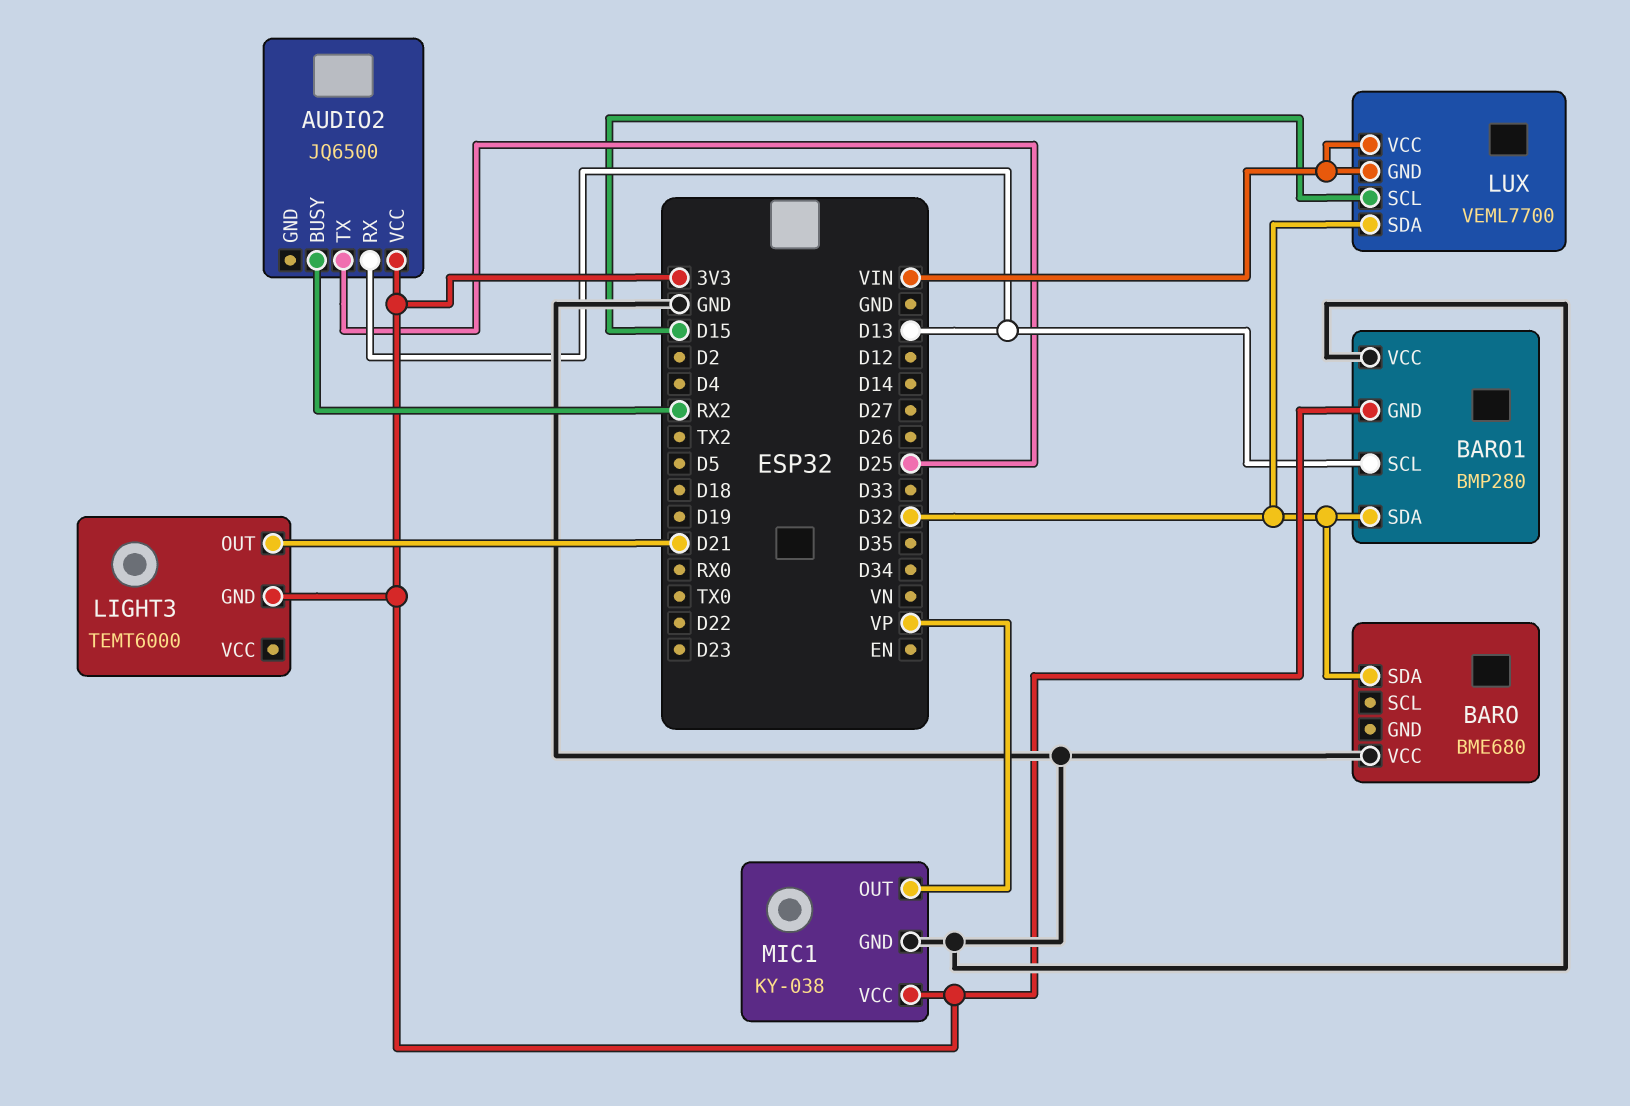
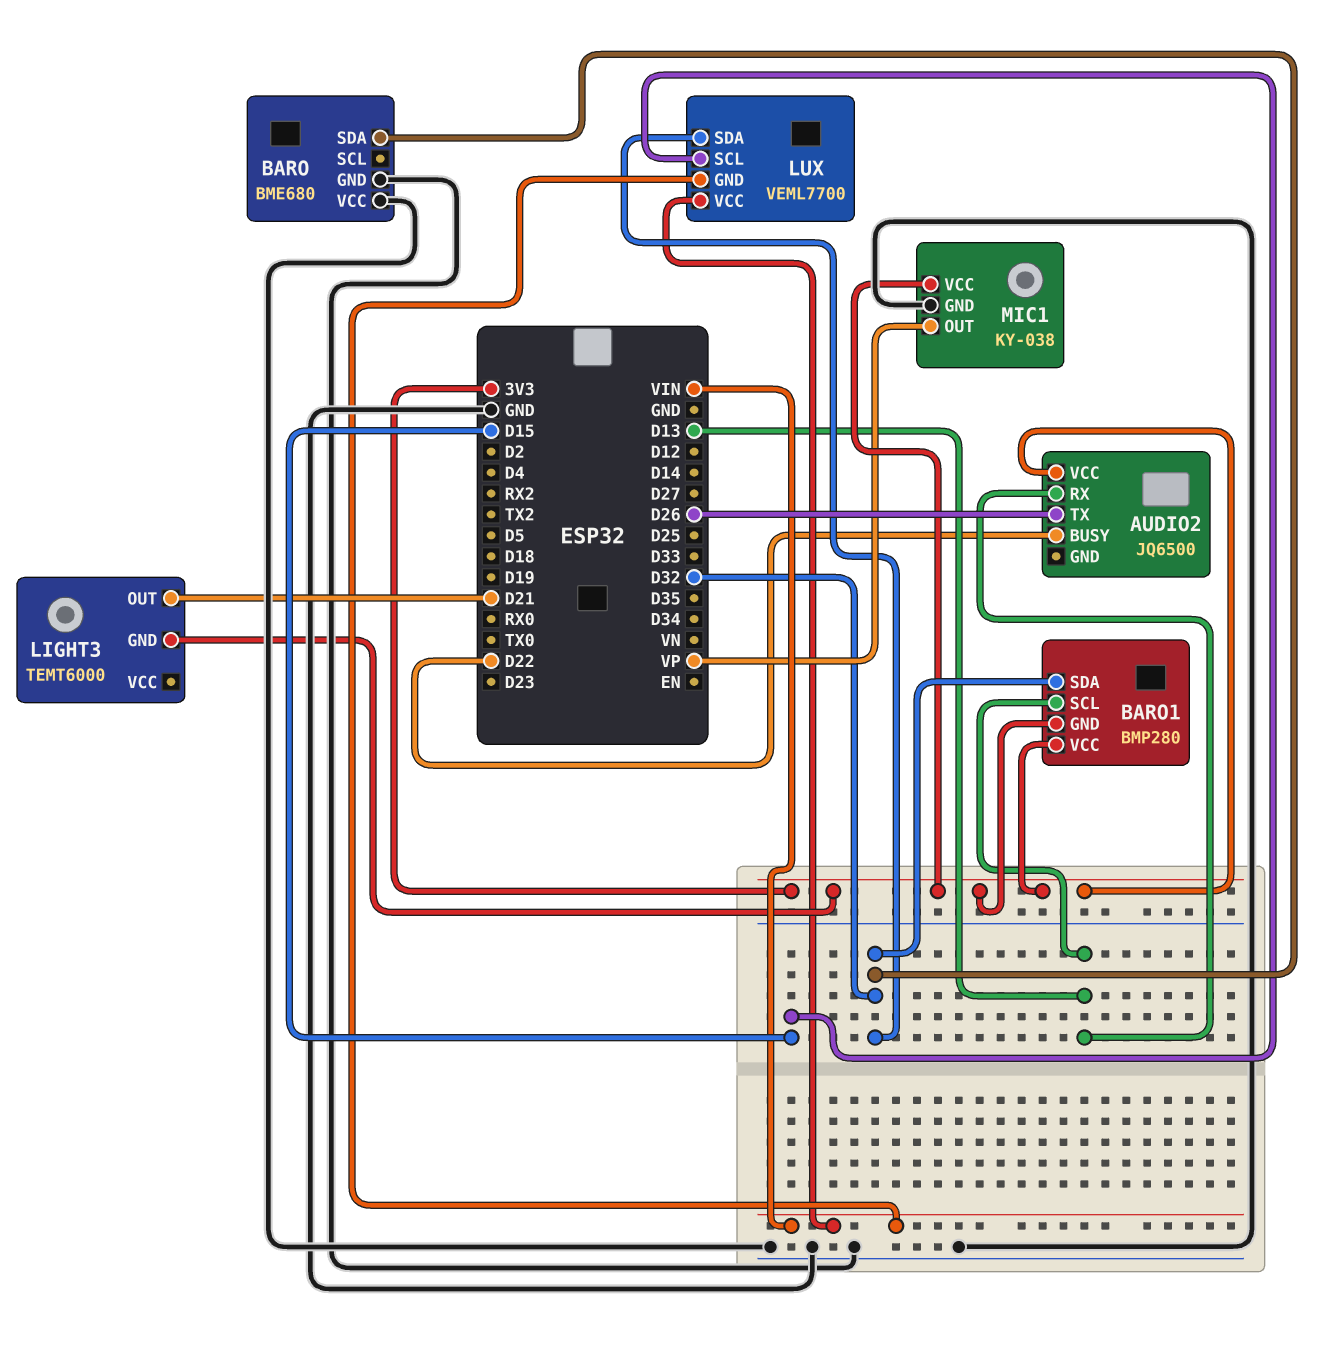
AUDIO2 pin BUSY: RX2 -> D22
AUDIO2 pin TX: D25 -> D26
BARO pin GND: none -> GND
BARO1 pin VCC: GND -> 3V3

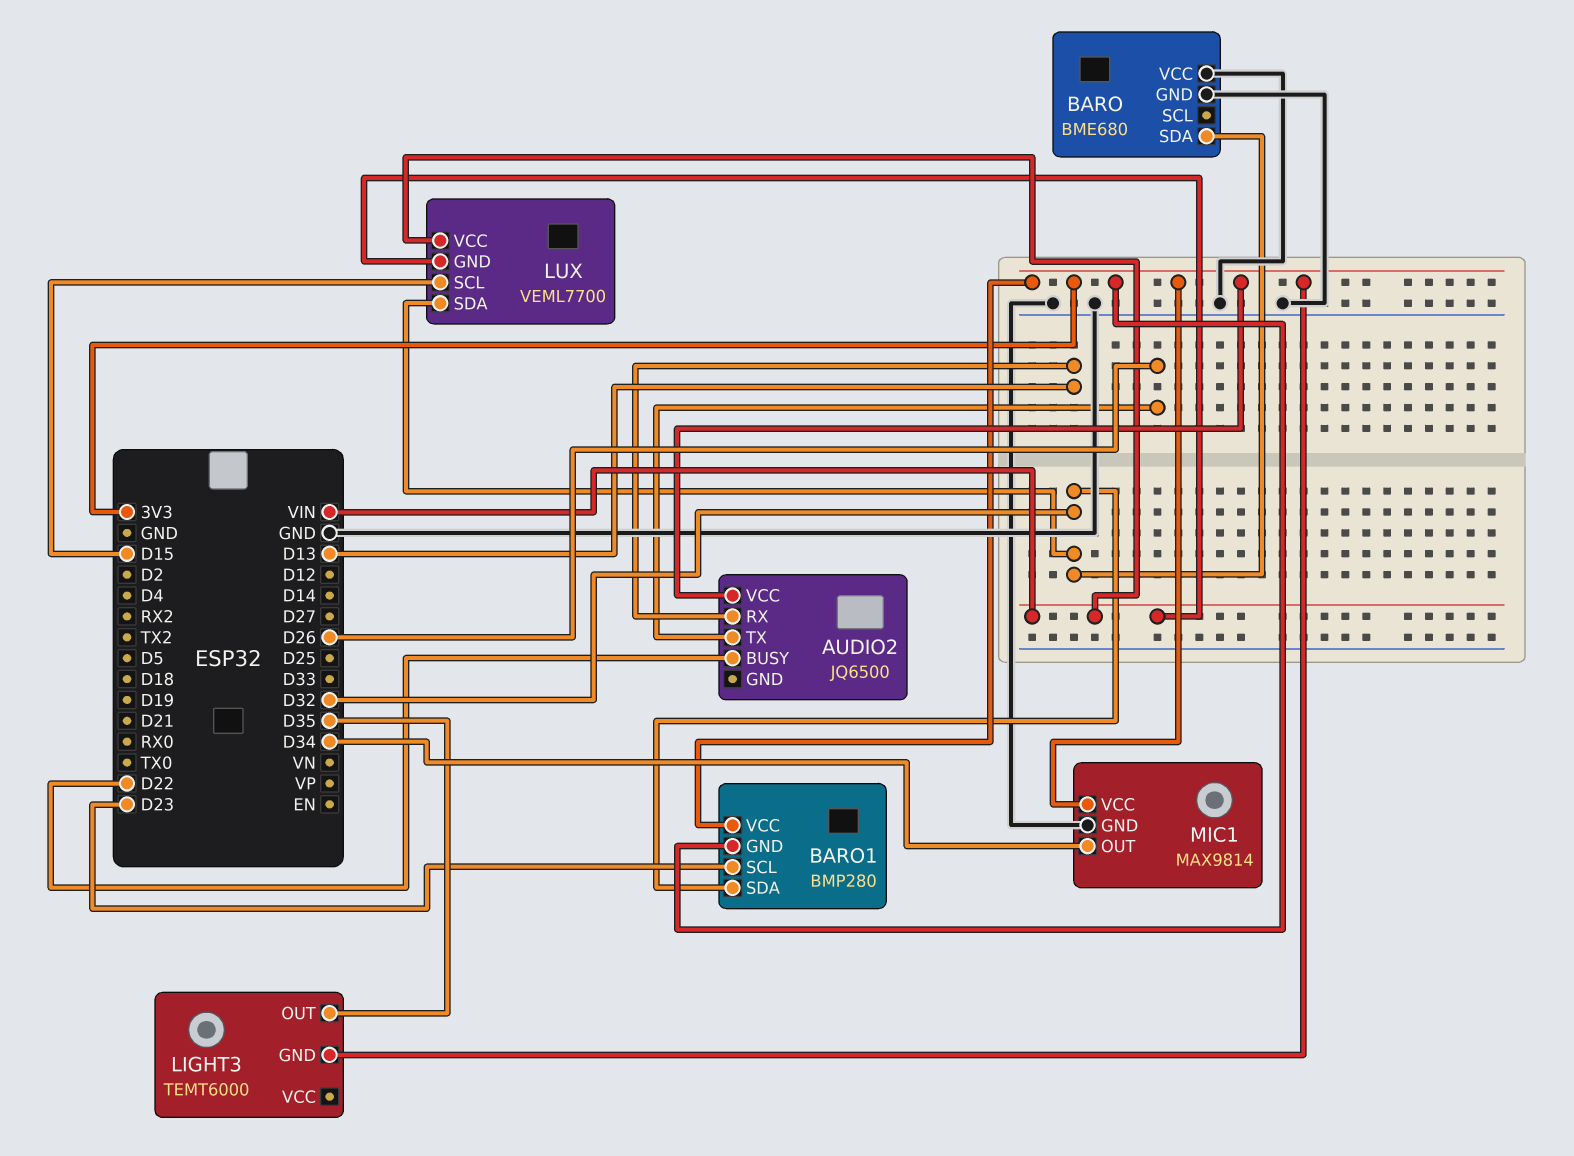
BARO1 pin SCL: D13 -> D23
LIGHT3 pin OUT: D21 -> D35
MIC1: KY-038 -> MAX9814
MIC1 pin OUT: VP -> D34

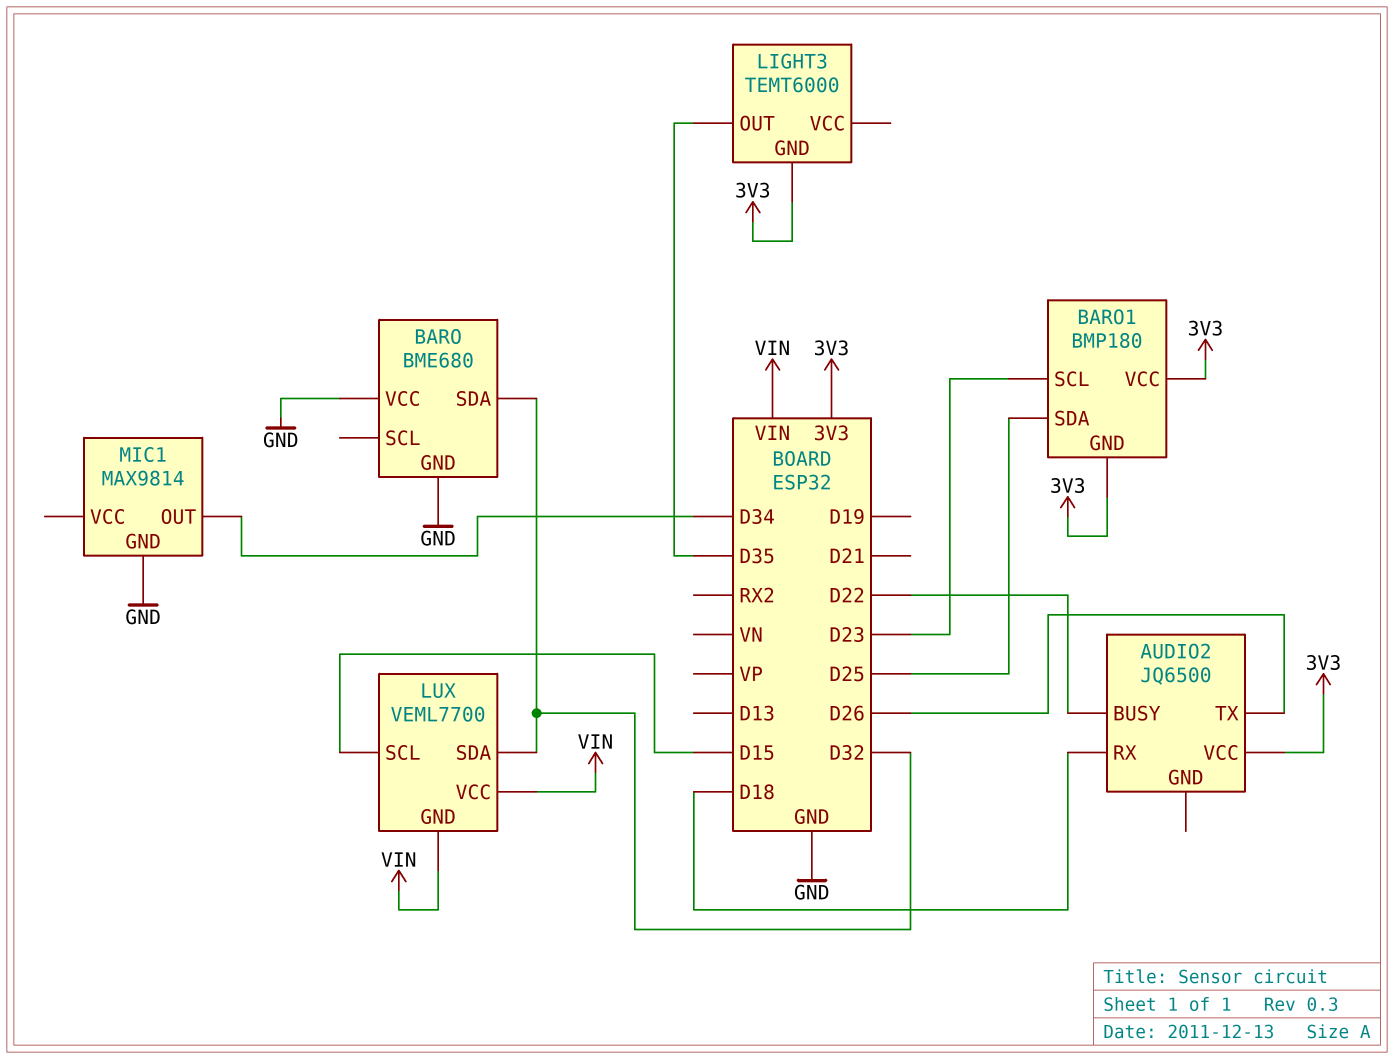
AUDIO2 pin RX: D13 -> D18
BARO1: BMP280 -> BMP180
BARO1 pin SDA: D32 -> D25
MIC1 pin VCC: 3V3 -> none

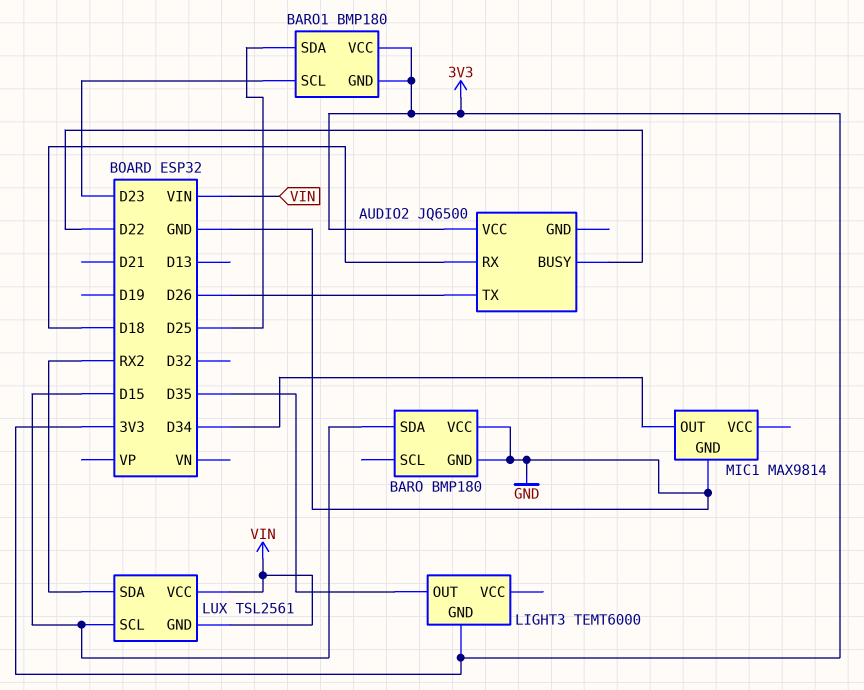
BARO: BME680 -> BMP180
BARO pin SDA: D32 -> D15
LUX: VEML7700 -> TSL2561
LUX pin SDA: D32 -> RX2

